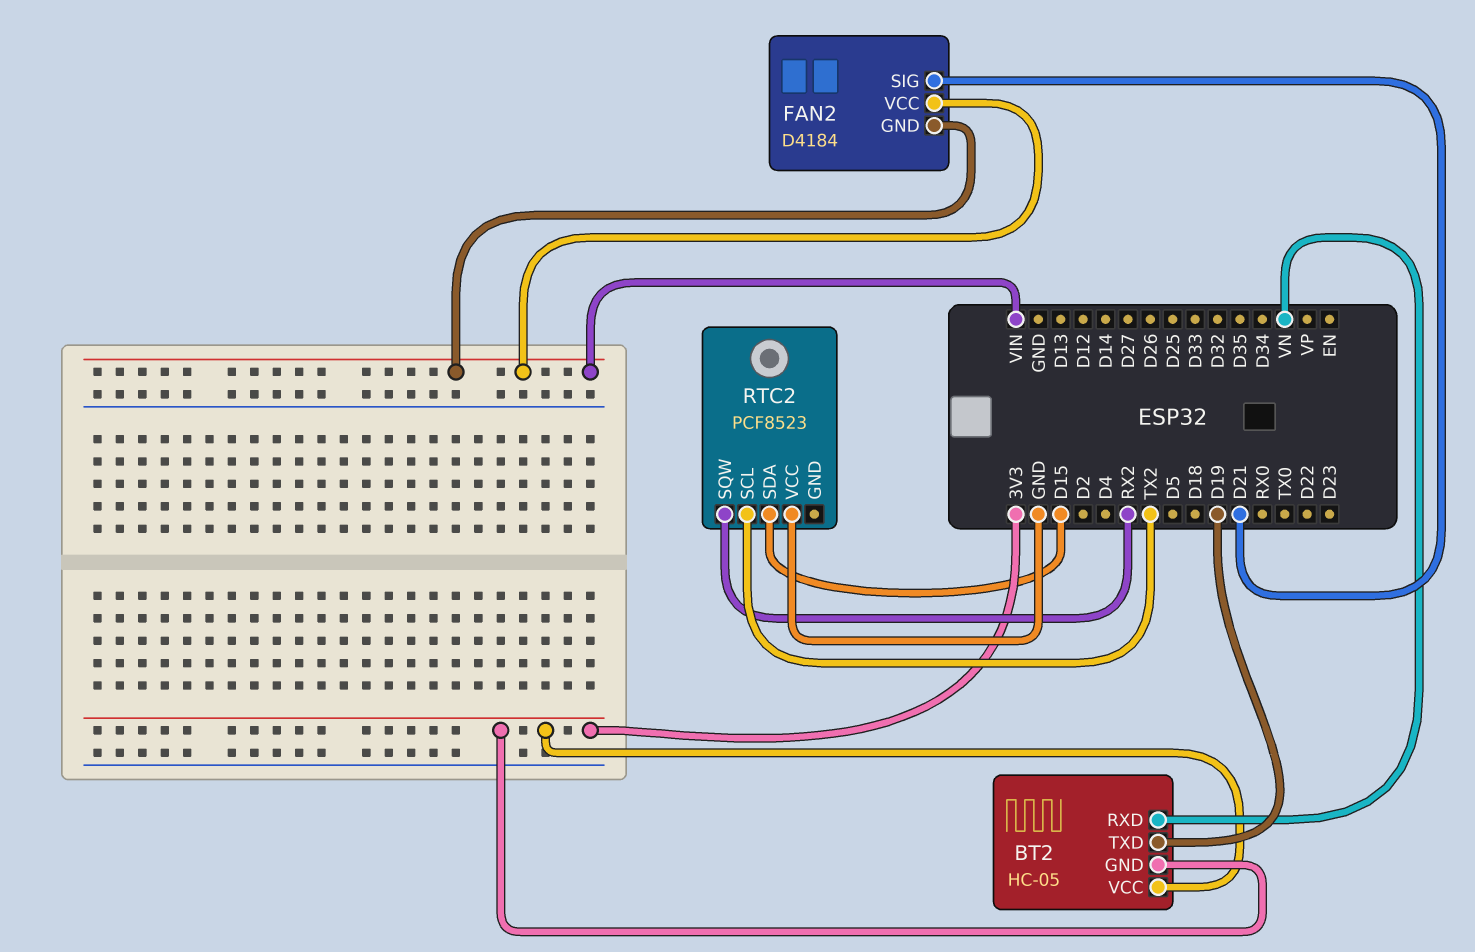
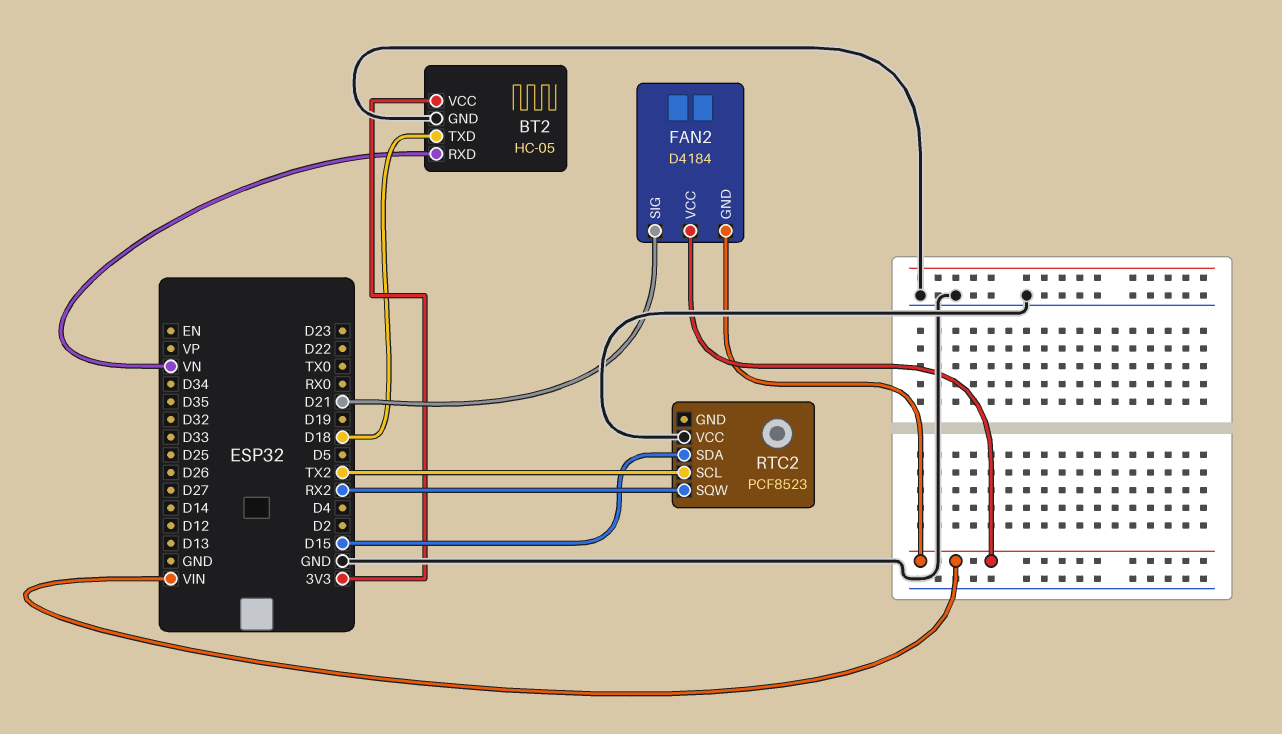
BT2 pin GND: 3V3 -> GND
BT2 pin TXD: D19 -> D18

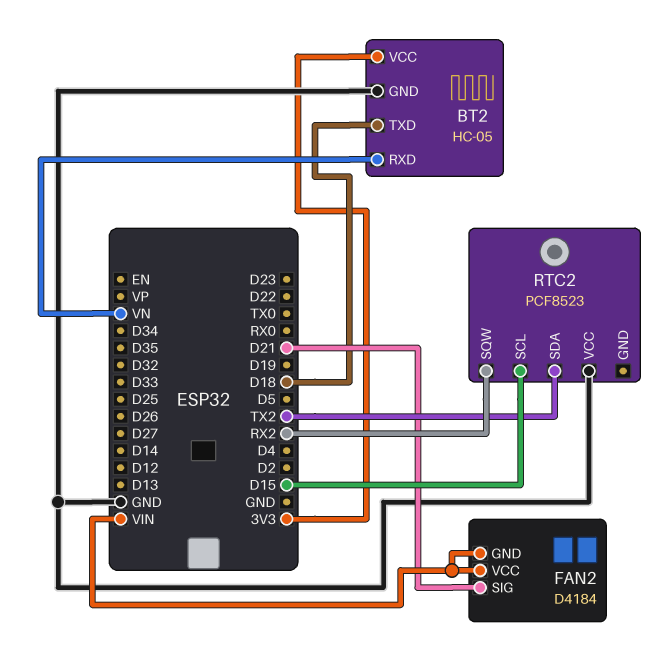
RTC2 pin SCL: TX2 -> D15
RTC2 pin SDA: D15 -> TX2

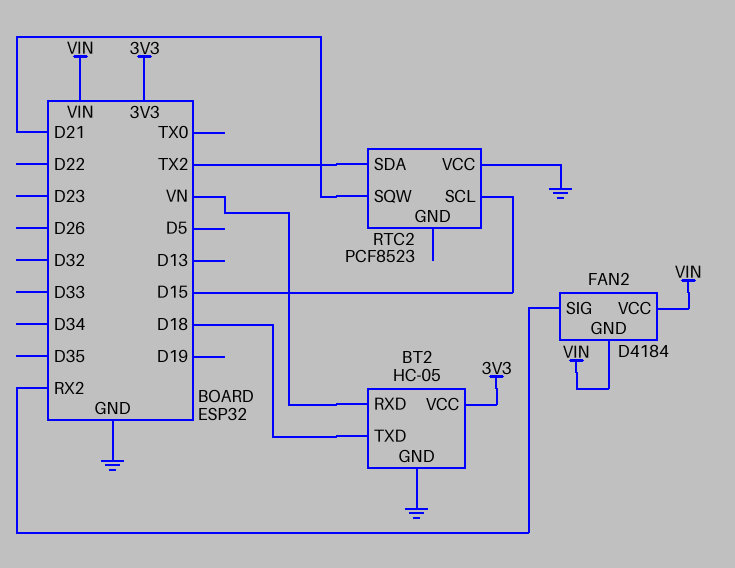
FAN2 pin SIG: D21 -> RX2
RTC2 pin SQW: RX2 -> D21

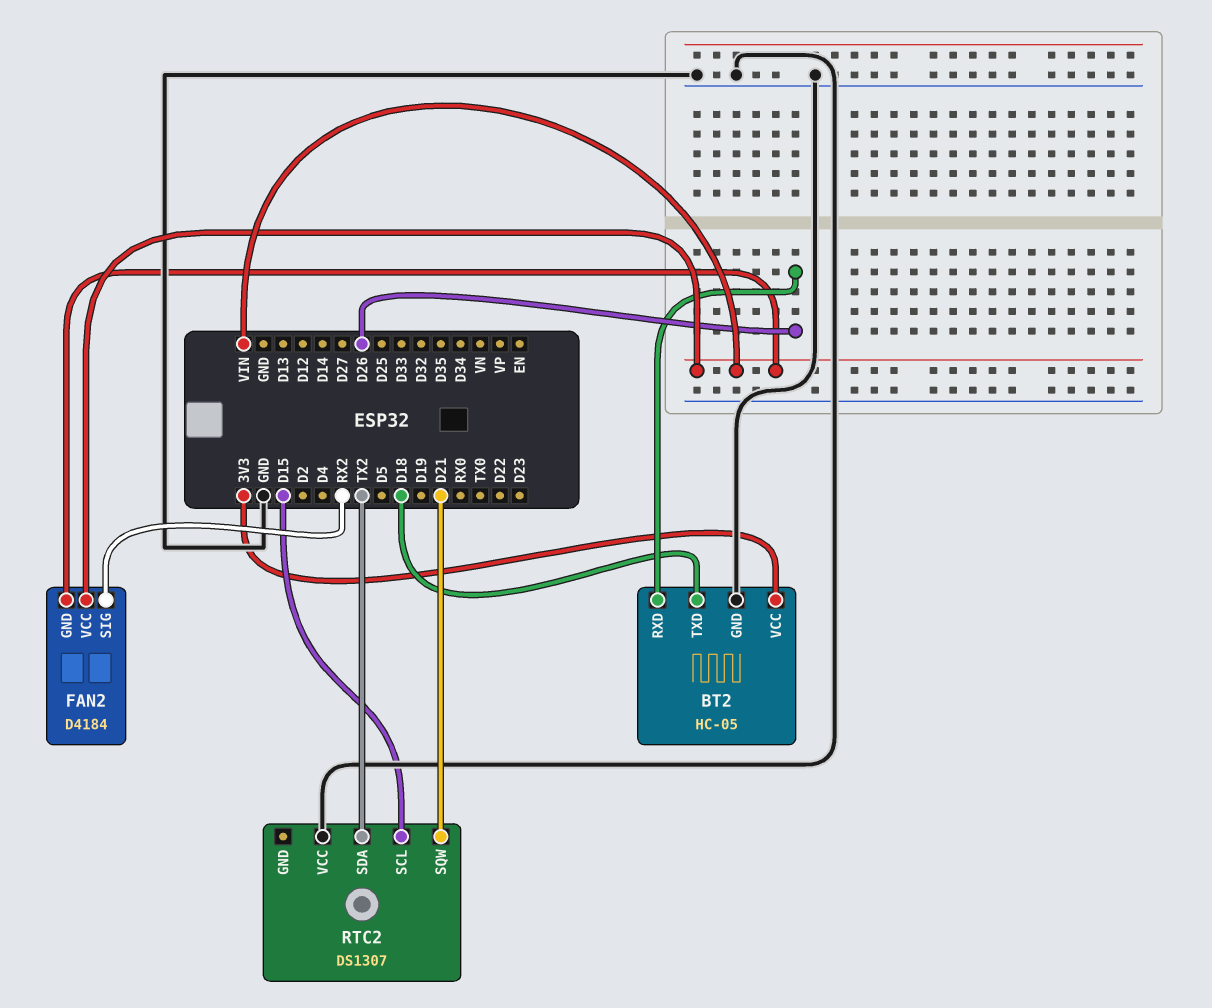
BT2 pin RXD: VN -> D26
RTC2: PCF8523 -> DS1307

